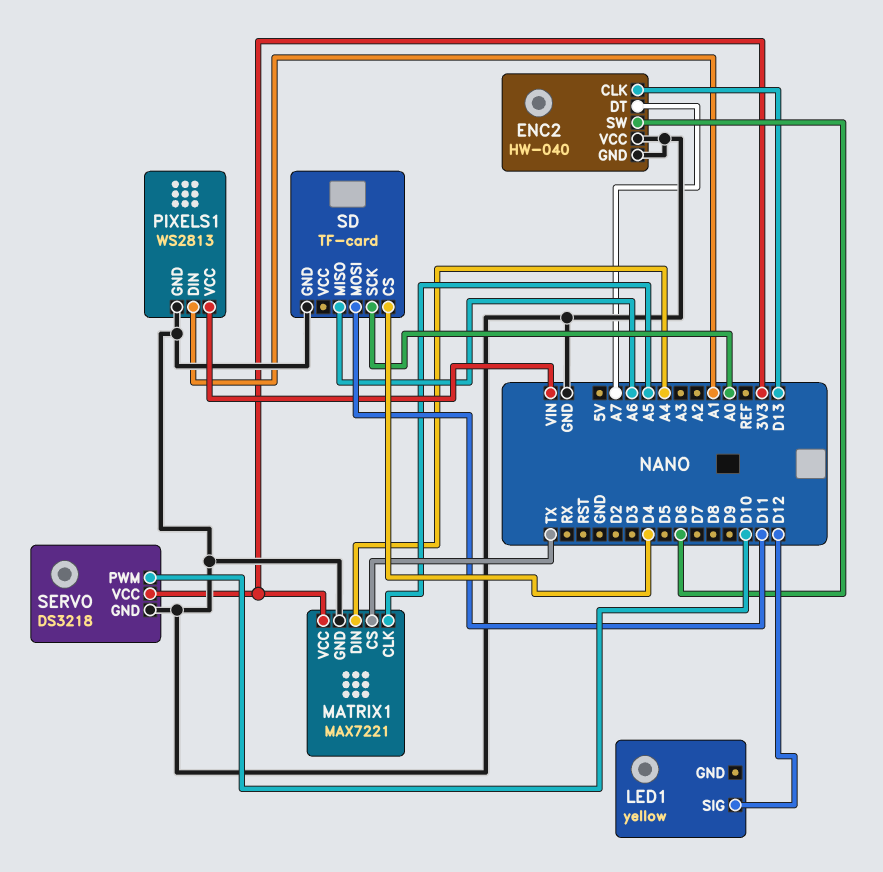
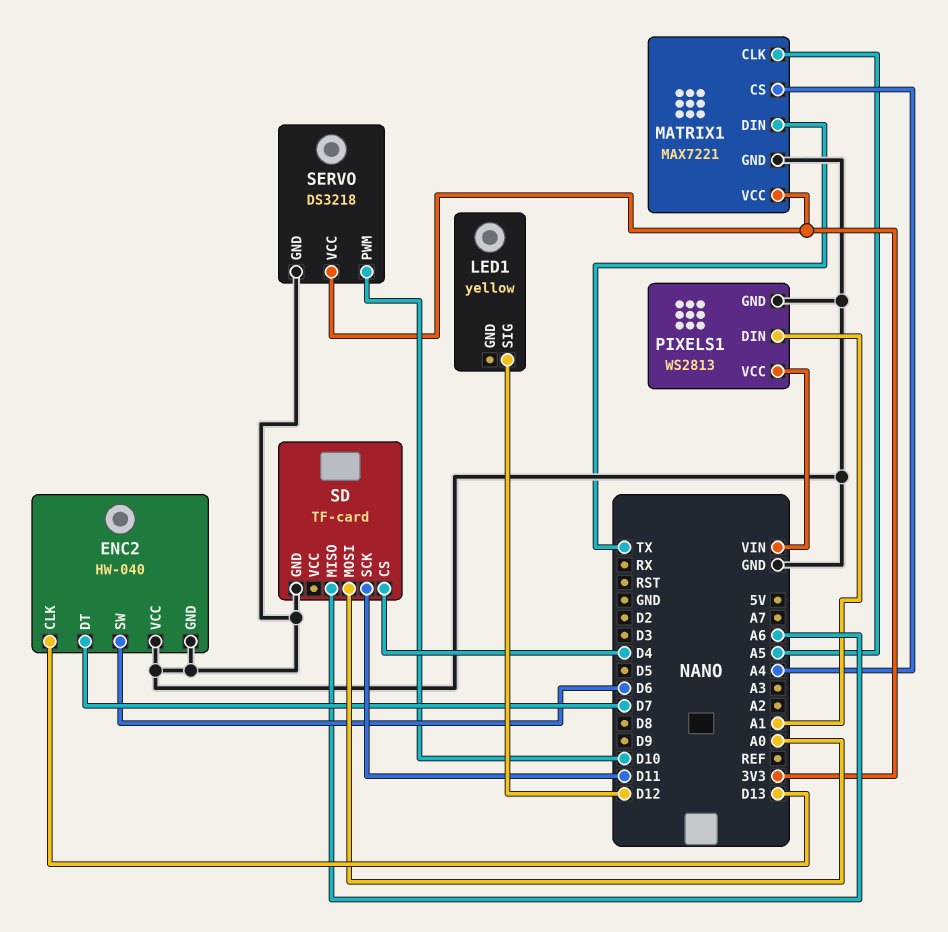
ENC2 pin DT: A7 -> D7
MATRIX1 pin CS: TX -> A4
MATRIX1 pin DIN: A4 -> TX
SD pin MOSI: D11 -> A0
SD pin SCK: A0 -> D11

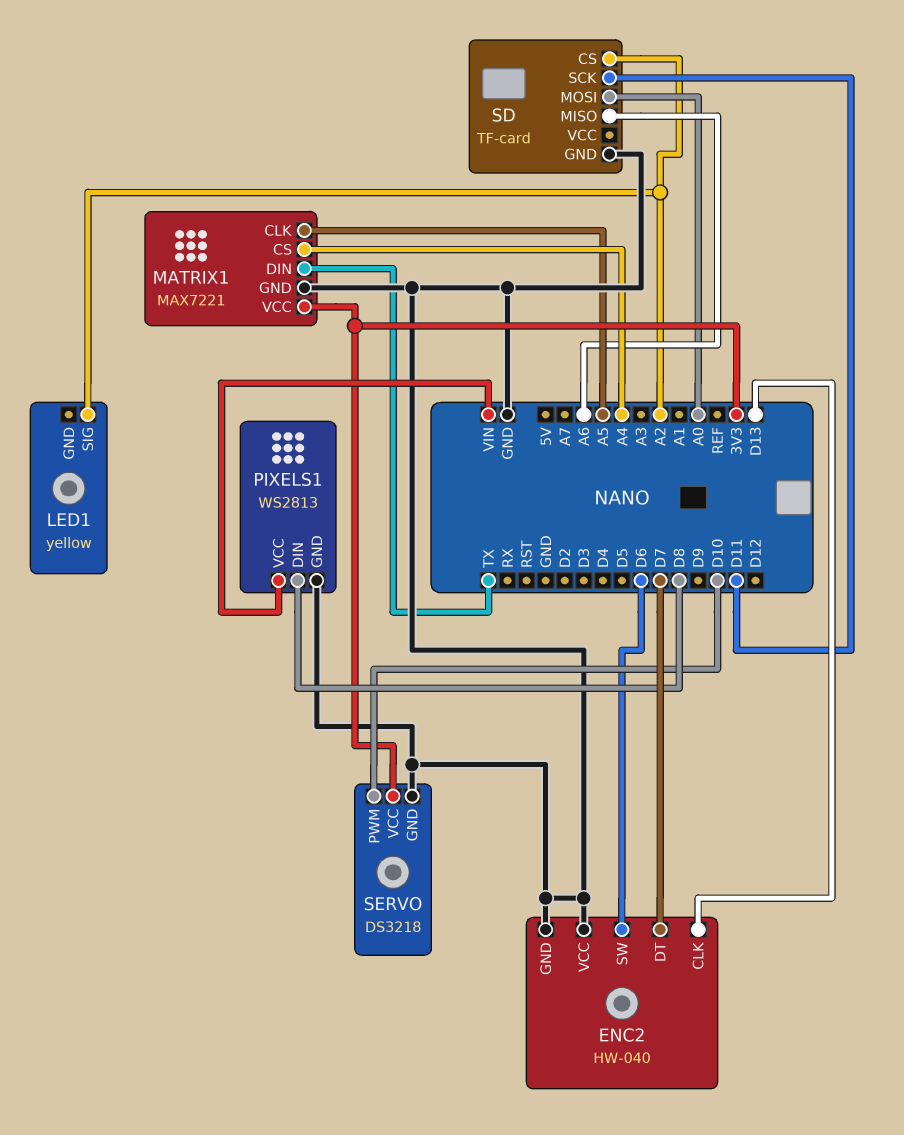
LED1 pin SIG: D12 -> A2
PIXELS1 pin DIN: A1 -> D8
SD pin CS: D4 -> A2

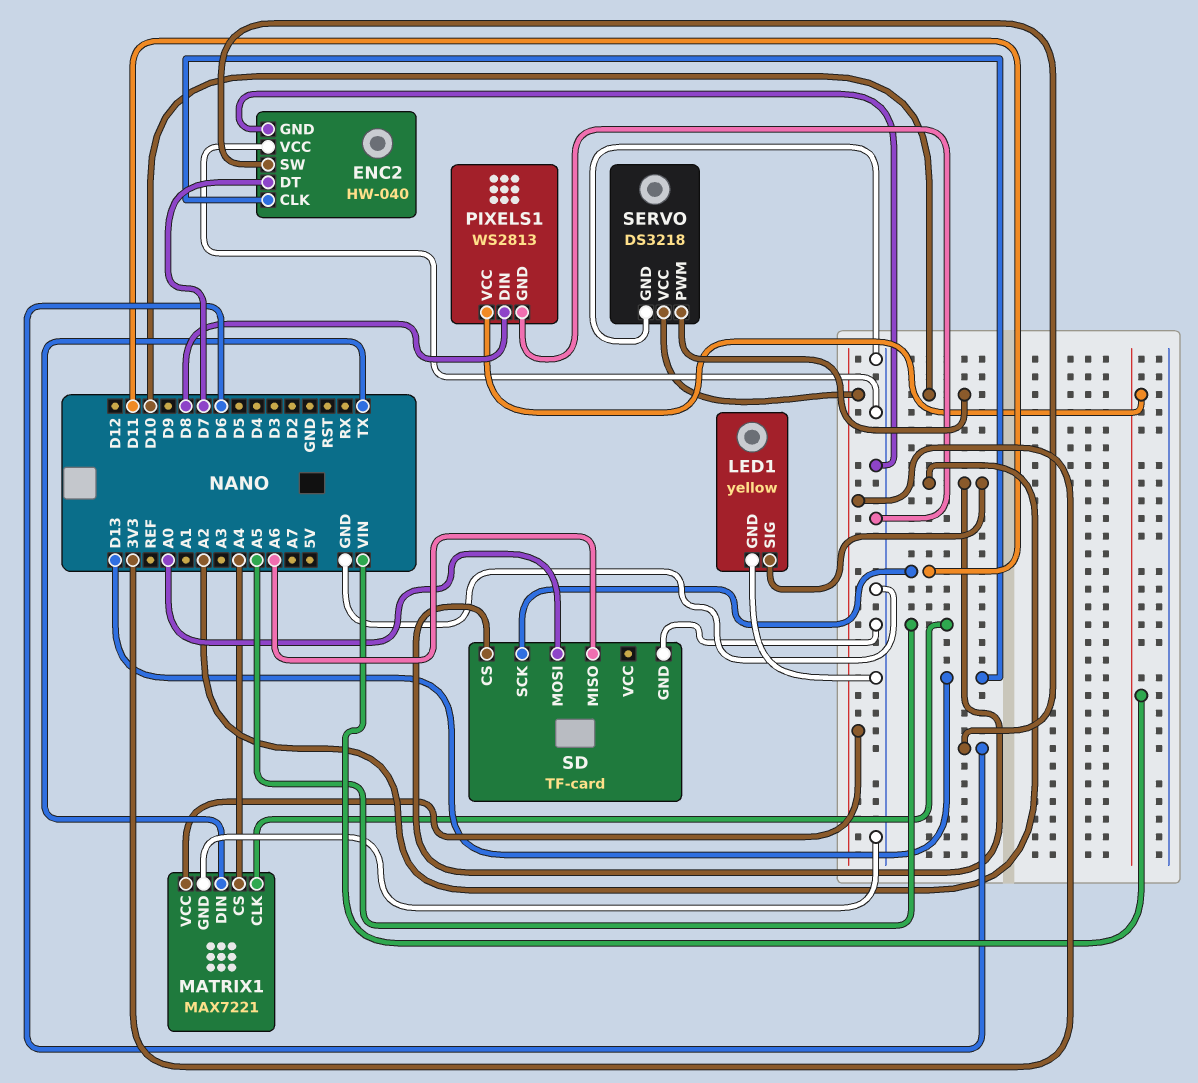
LED1 pin GND: none -> GND

